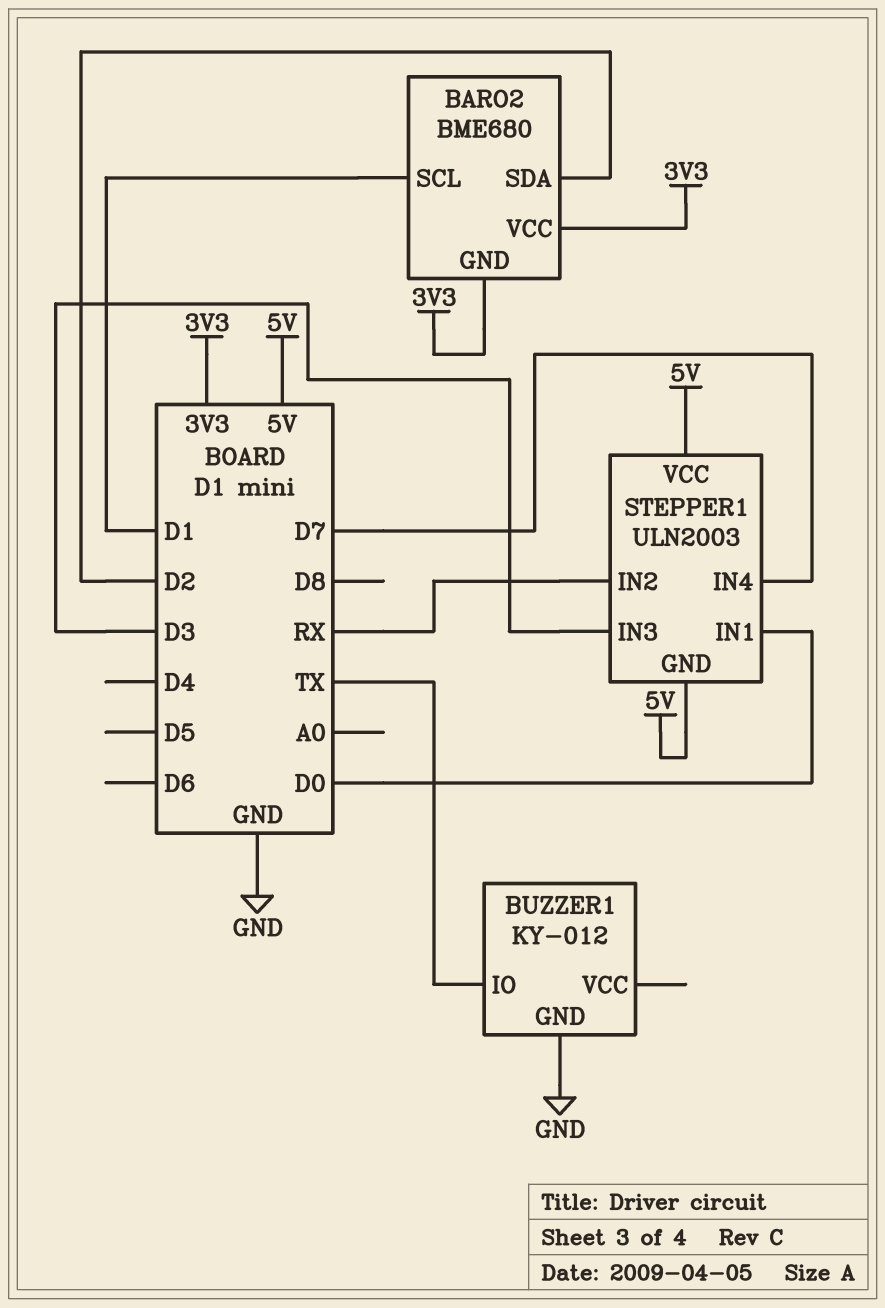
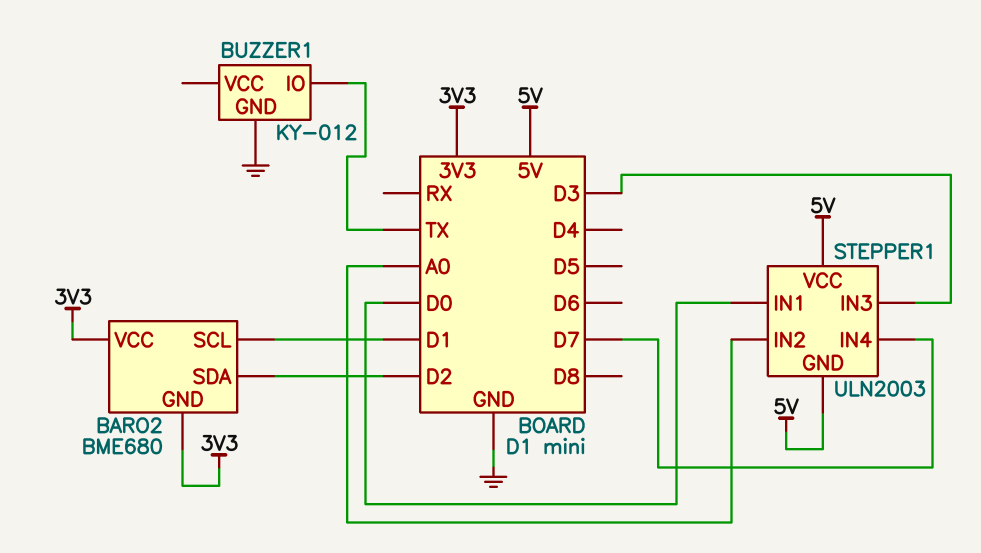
STEPPER1 pin IN2: RX -> A0

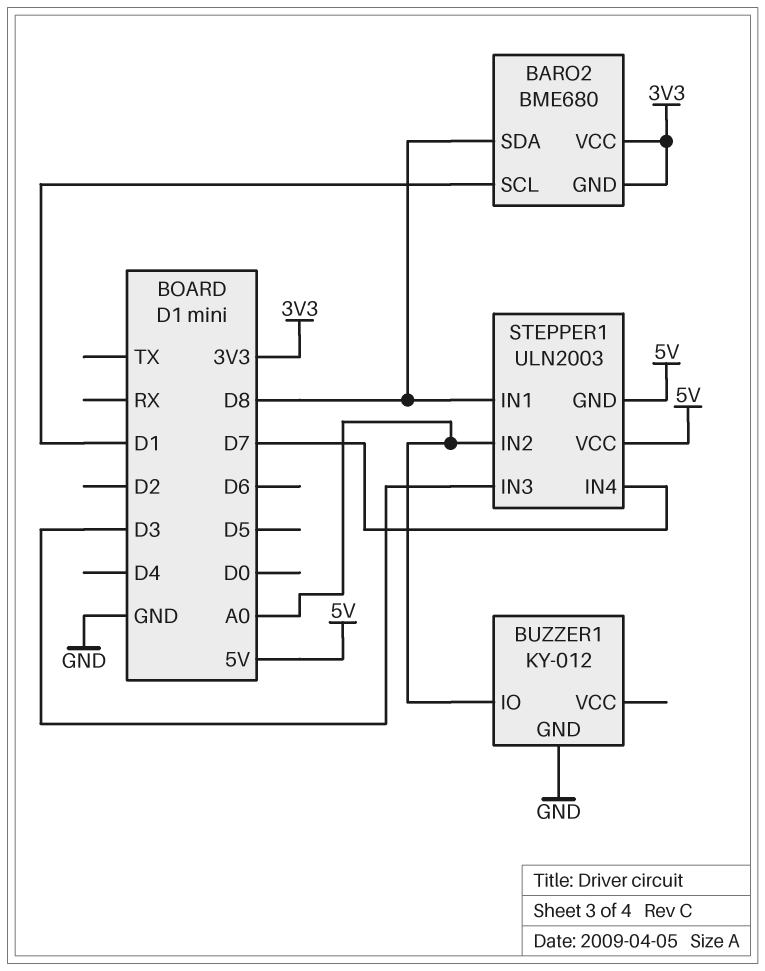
BARO2 pin SDA: D2 -> D8
BUZZER1 pin IO: TX -> A0
STEPPER1 pin IN1: D0 -> D8

